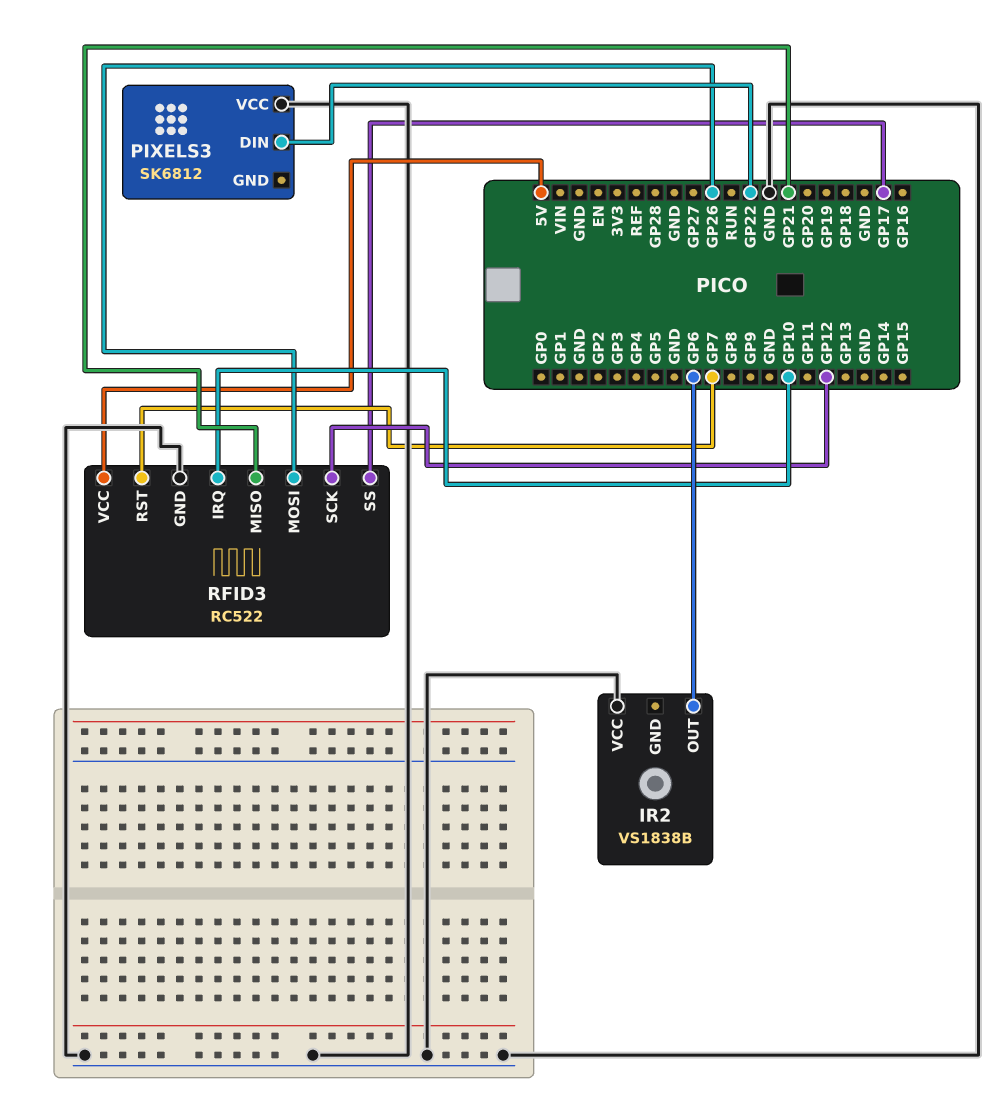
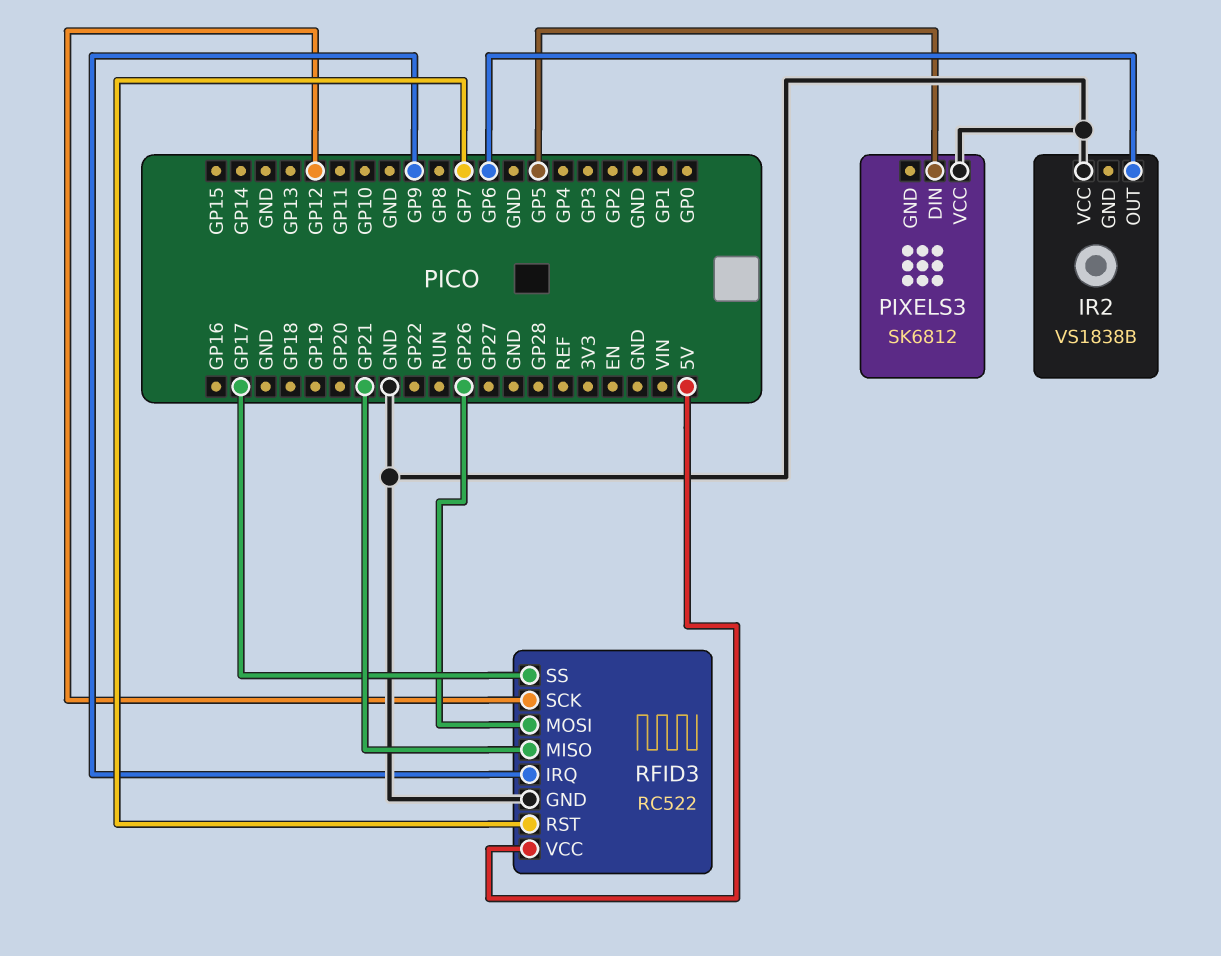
PIXELS3 pin DIN: GP22 -> GP5
RFID3 pin IRQ: GP10 -> GP9

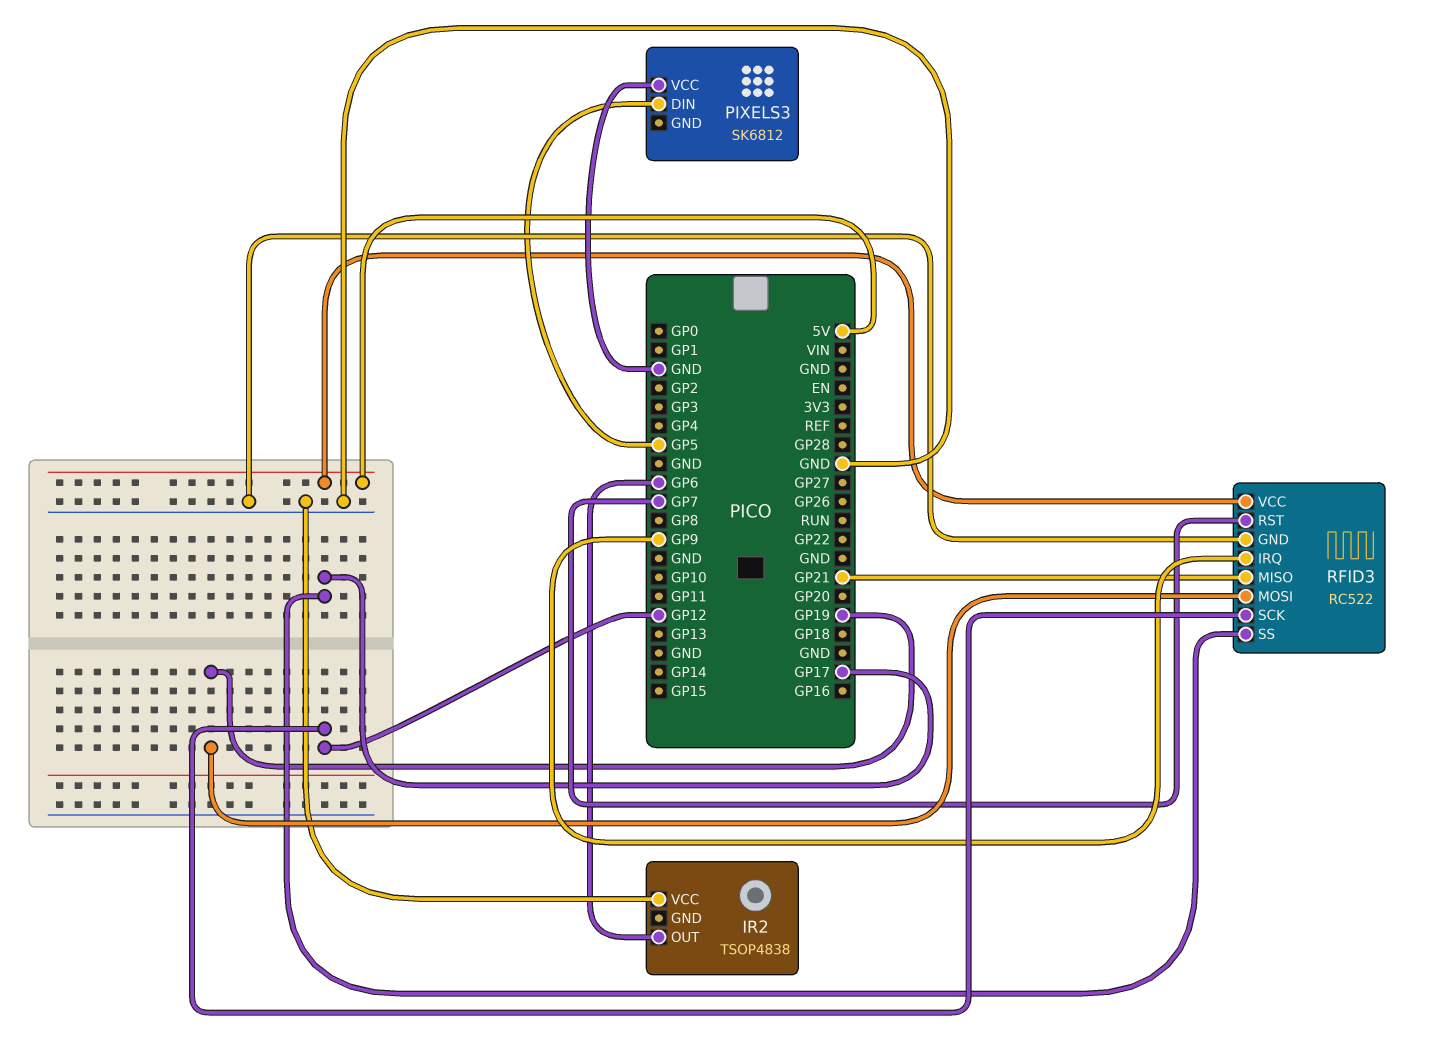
IR2: VS1838B -> TSOP4838
RFID3 pin MOSI: GP26 -> GP19

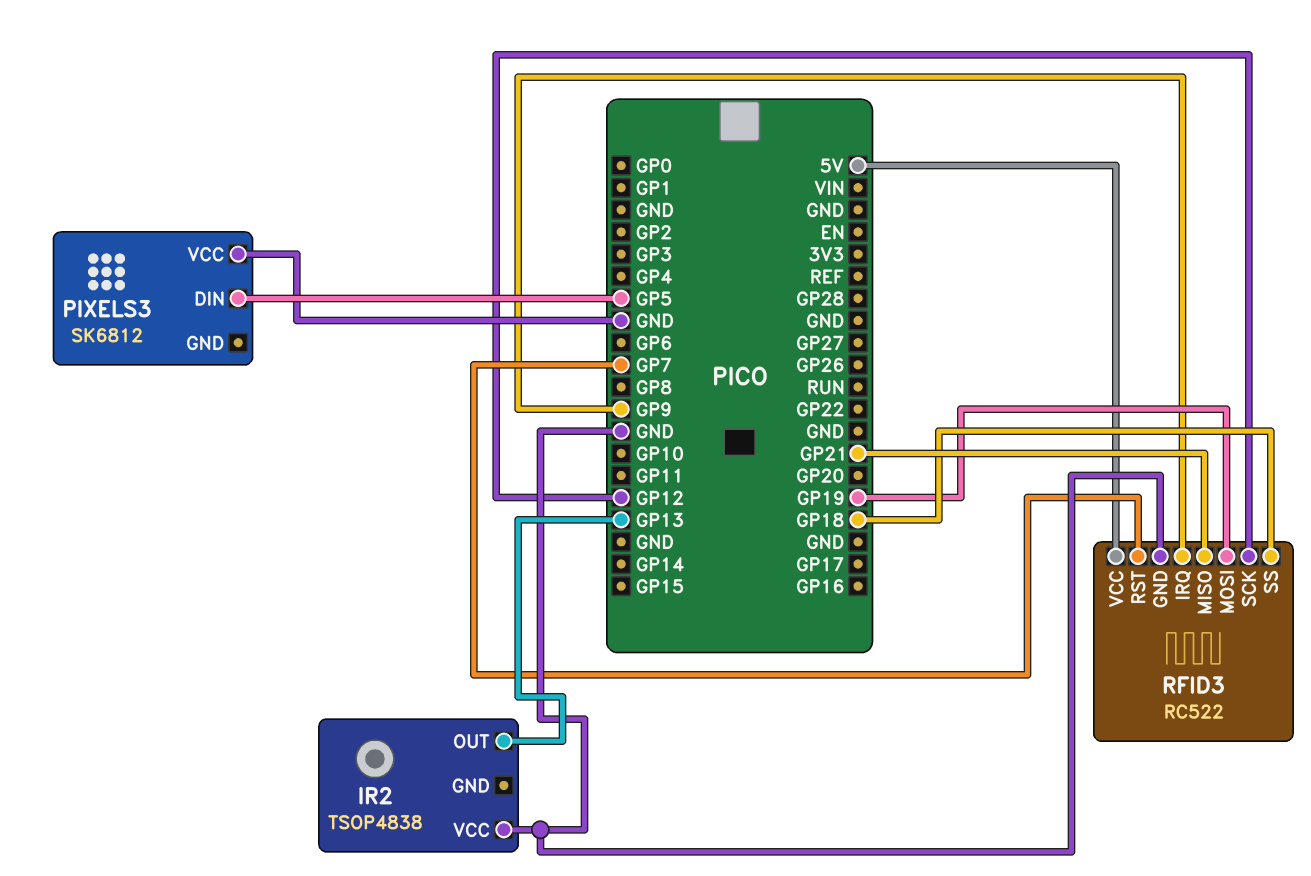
IR2 pin OUT: GP6 -> GP13
RFID3 pin SS: GP17 -> GP18

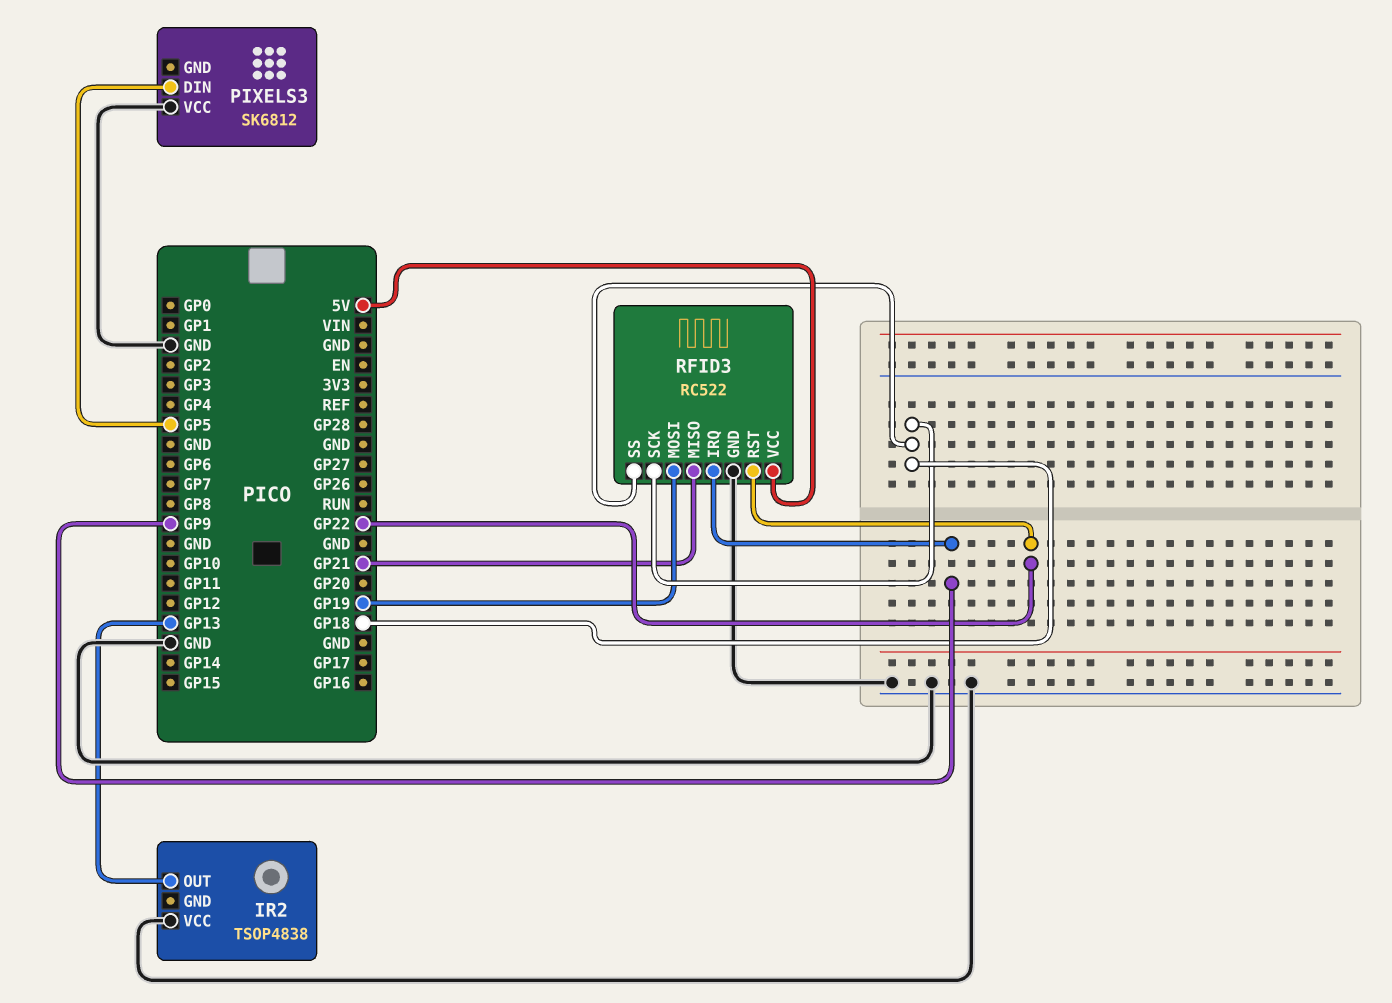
RFID3 pin RST: GP7 -> GP22
RFID3 pin SCK: GP12 -> GP18

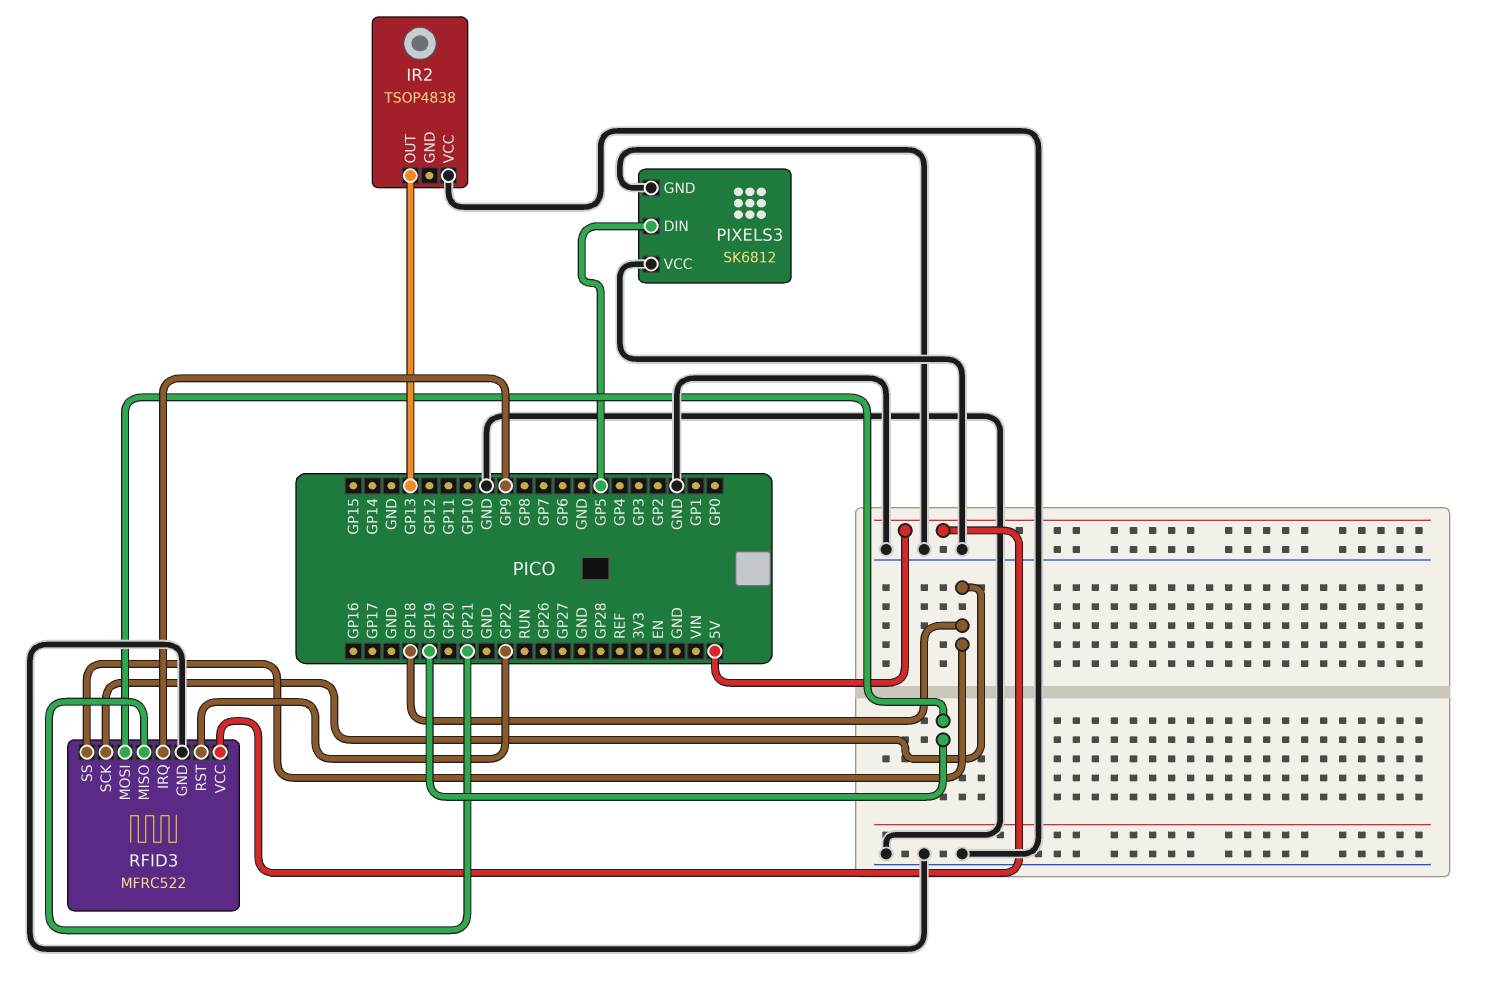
PIXELS3 pin GND: none -> GND
RFID3: RC522 -> MFRC522

